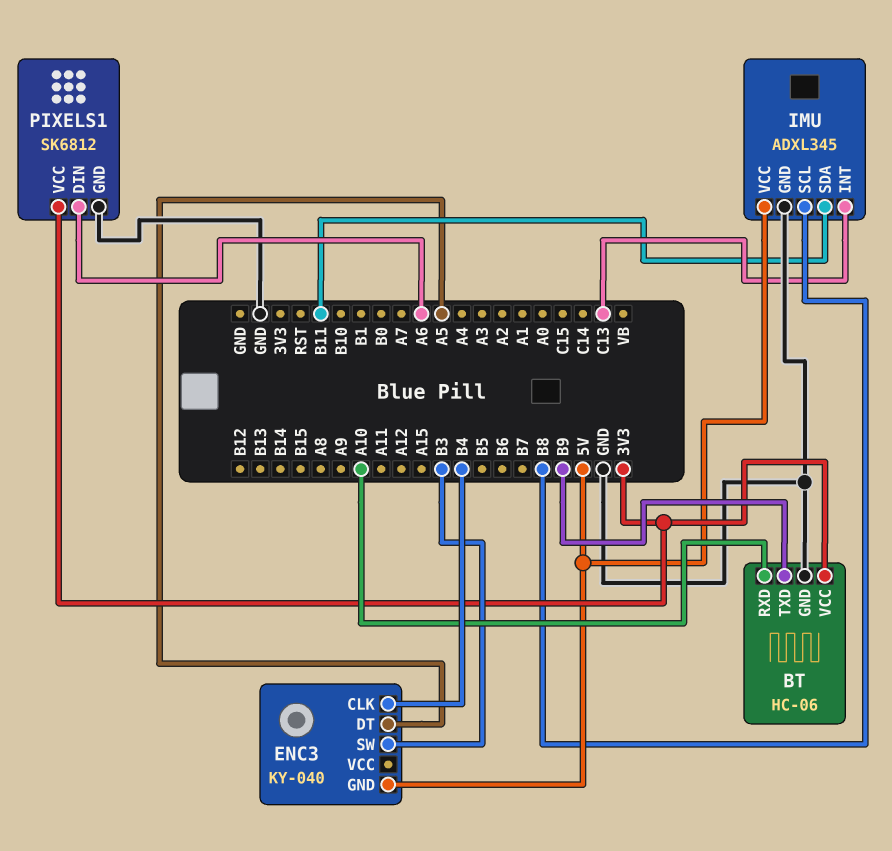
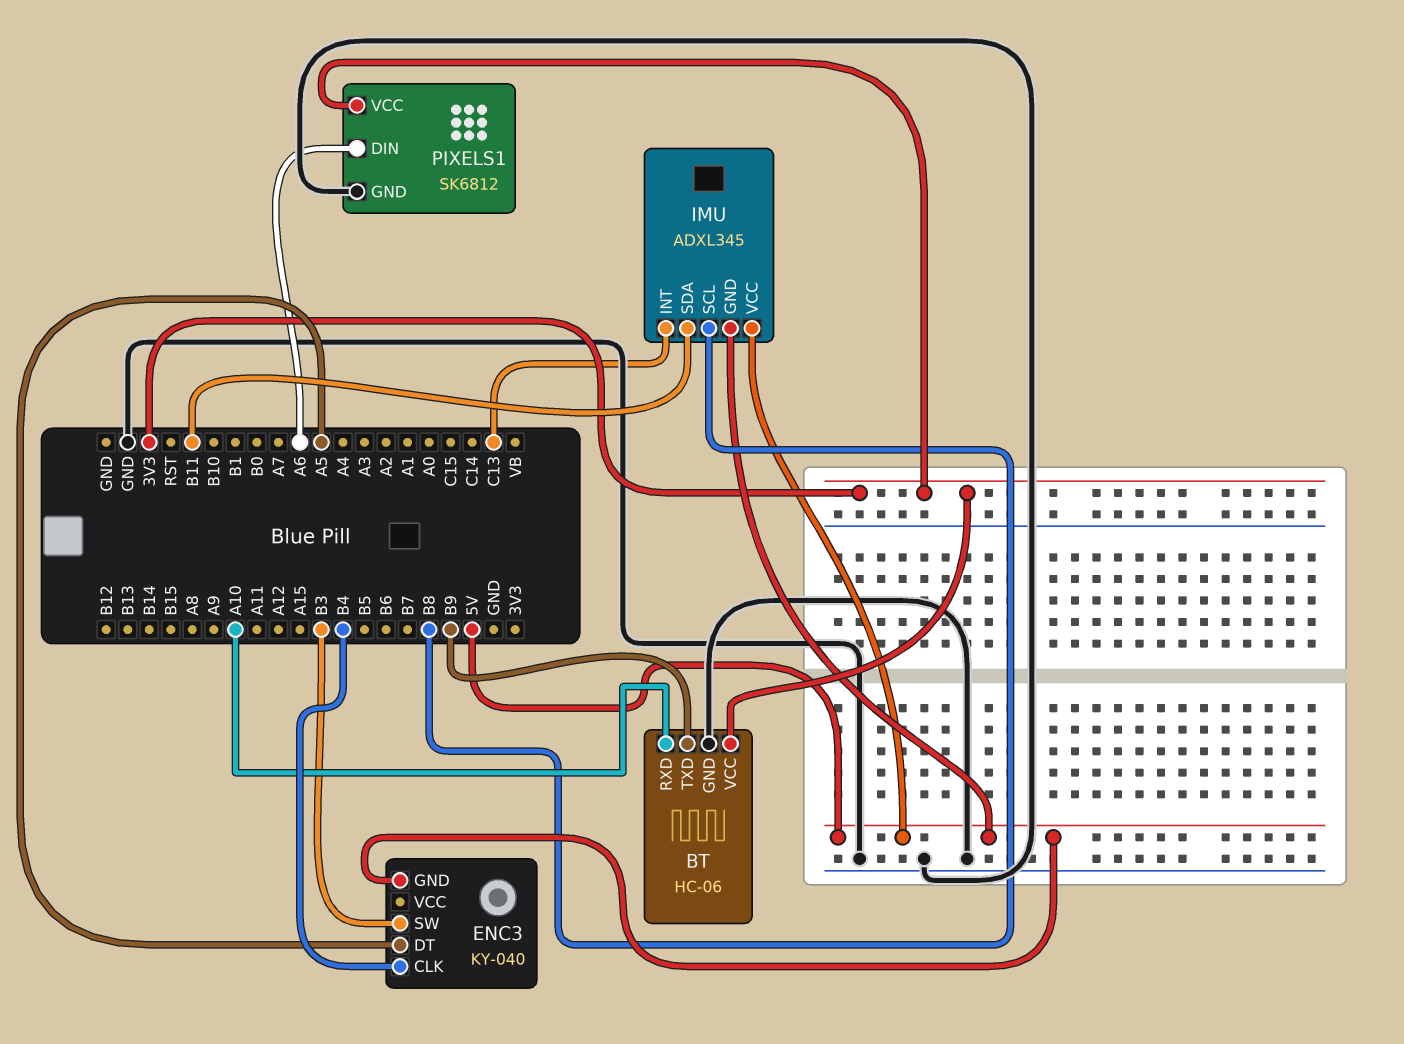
IMU pin GND: GND -> 5V

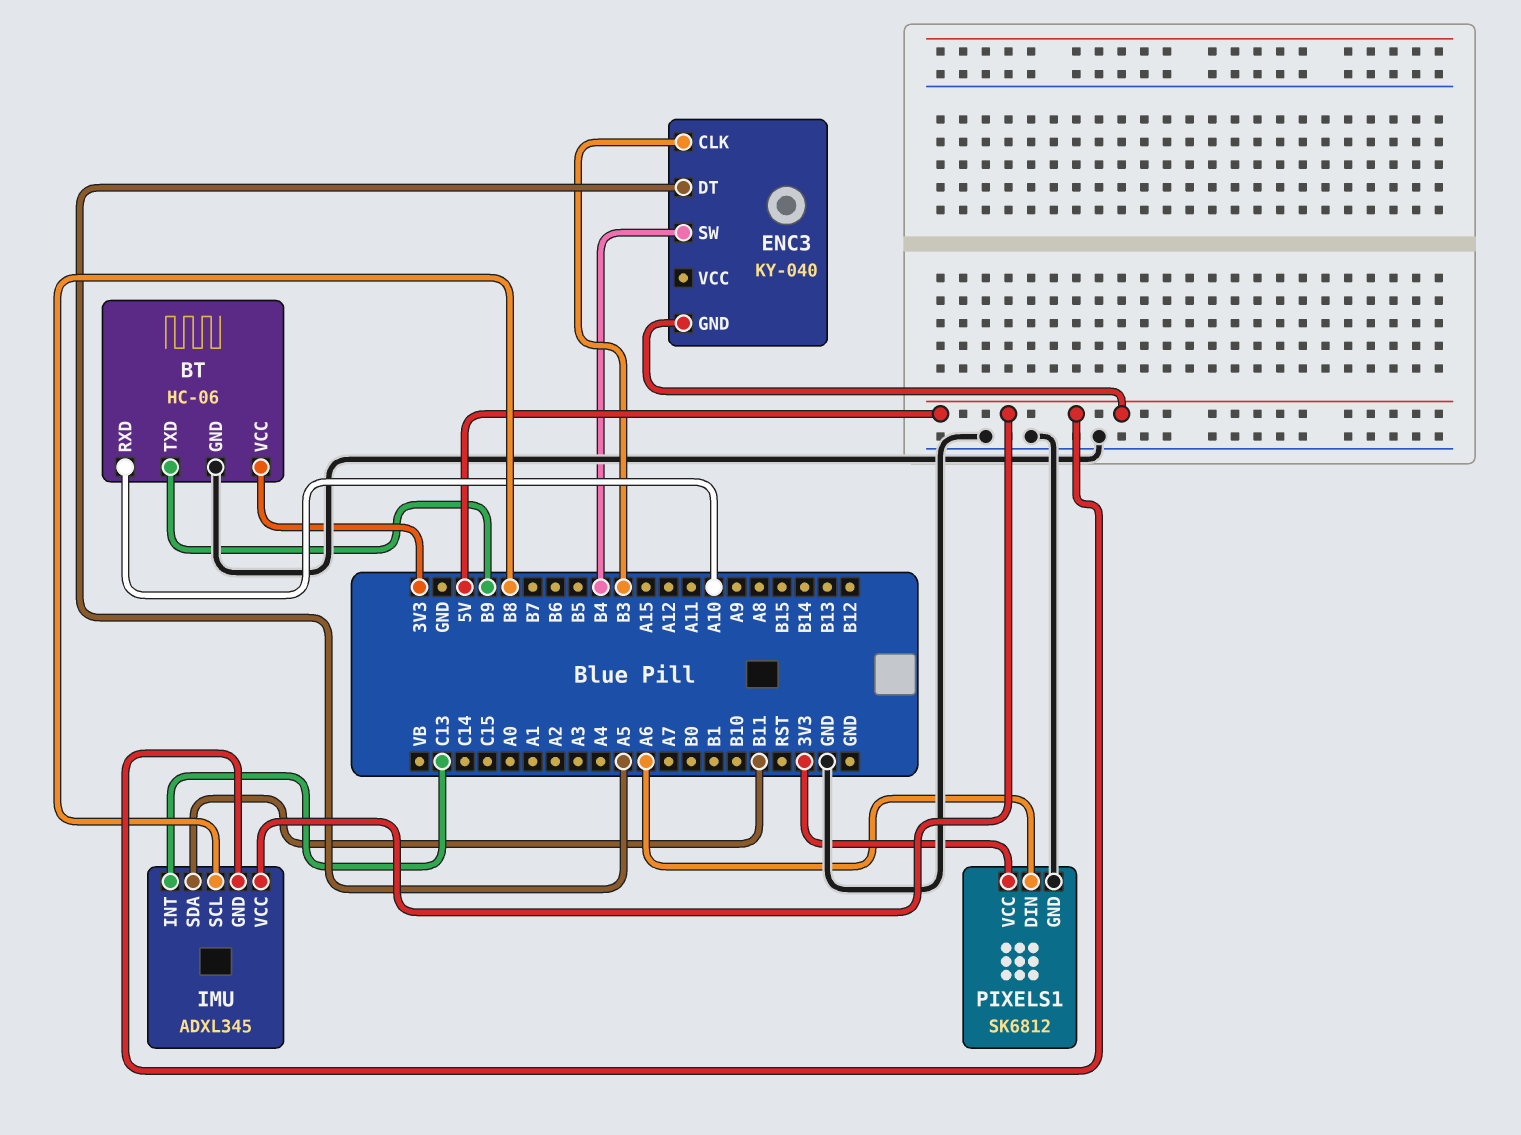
ENC3 pin CLK: B4 -> B3
ENC3 pin SW: B3 -> B4

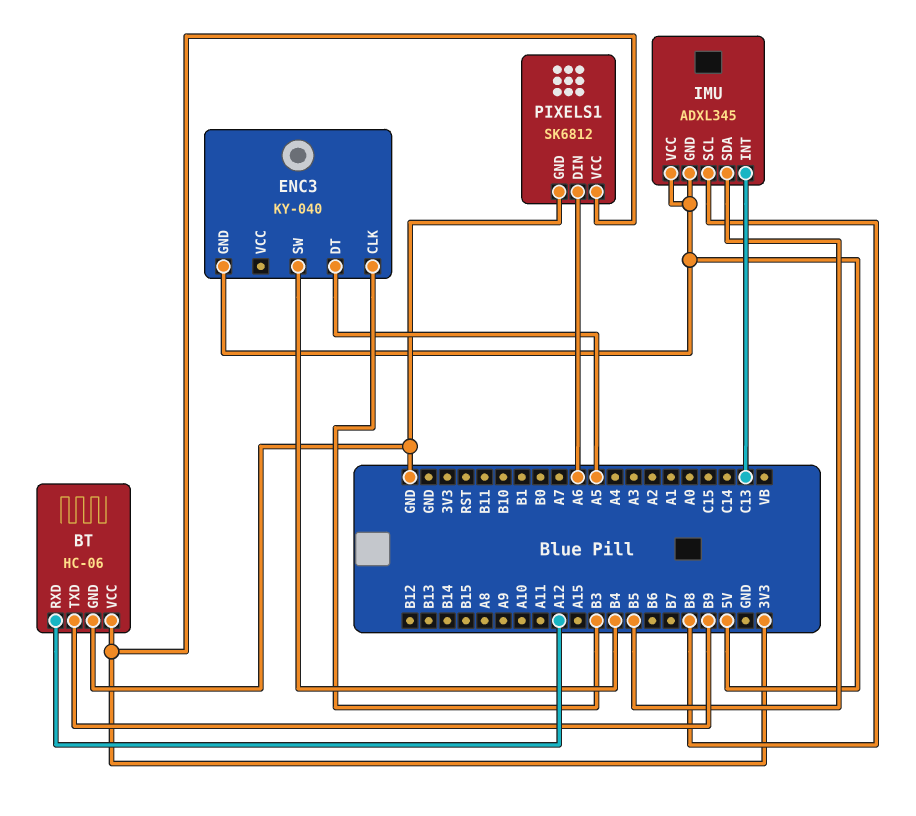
BT pin RXD: A10 -> A12
IMU pin SDA: B11 -> B5

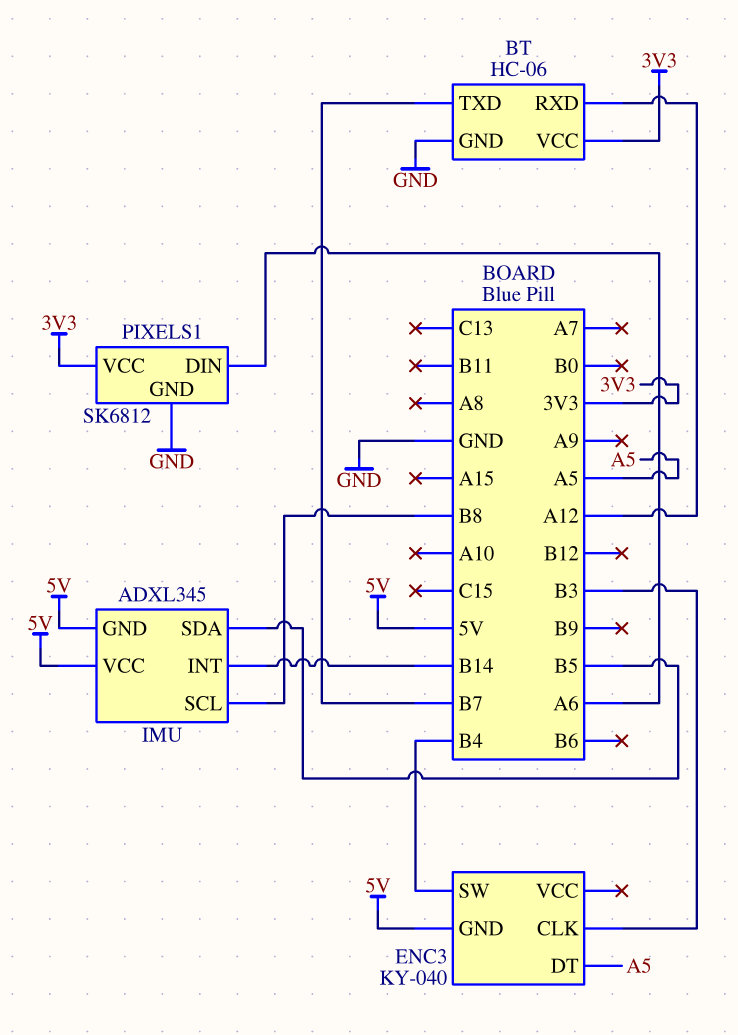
BT pin TXD: B9 -> B7
IMU pin INT: C13 -> B14

